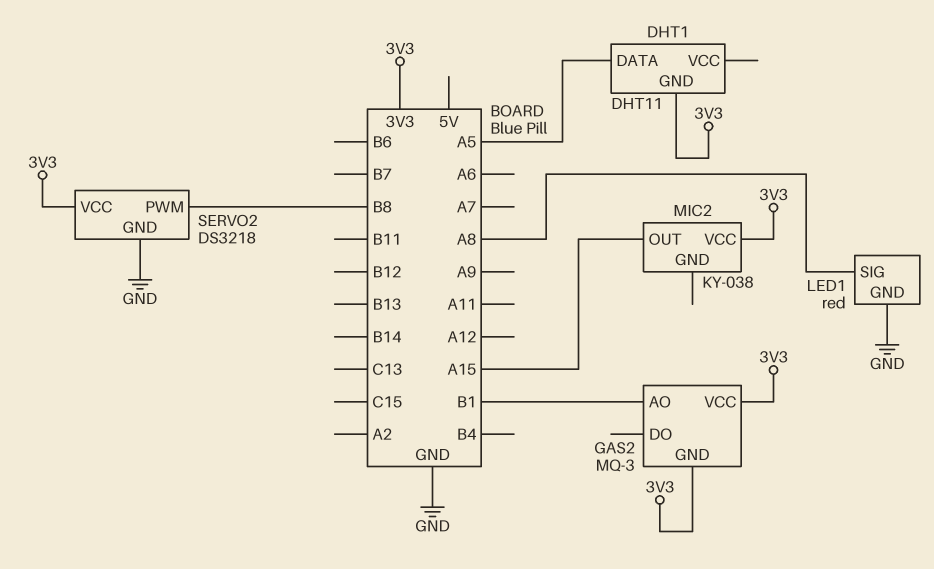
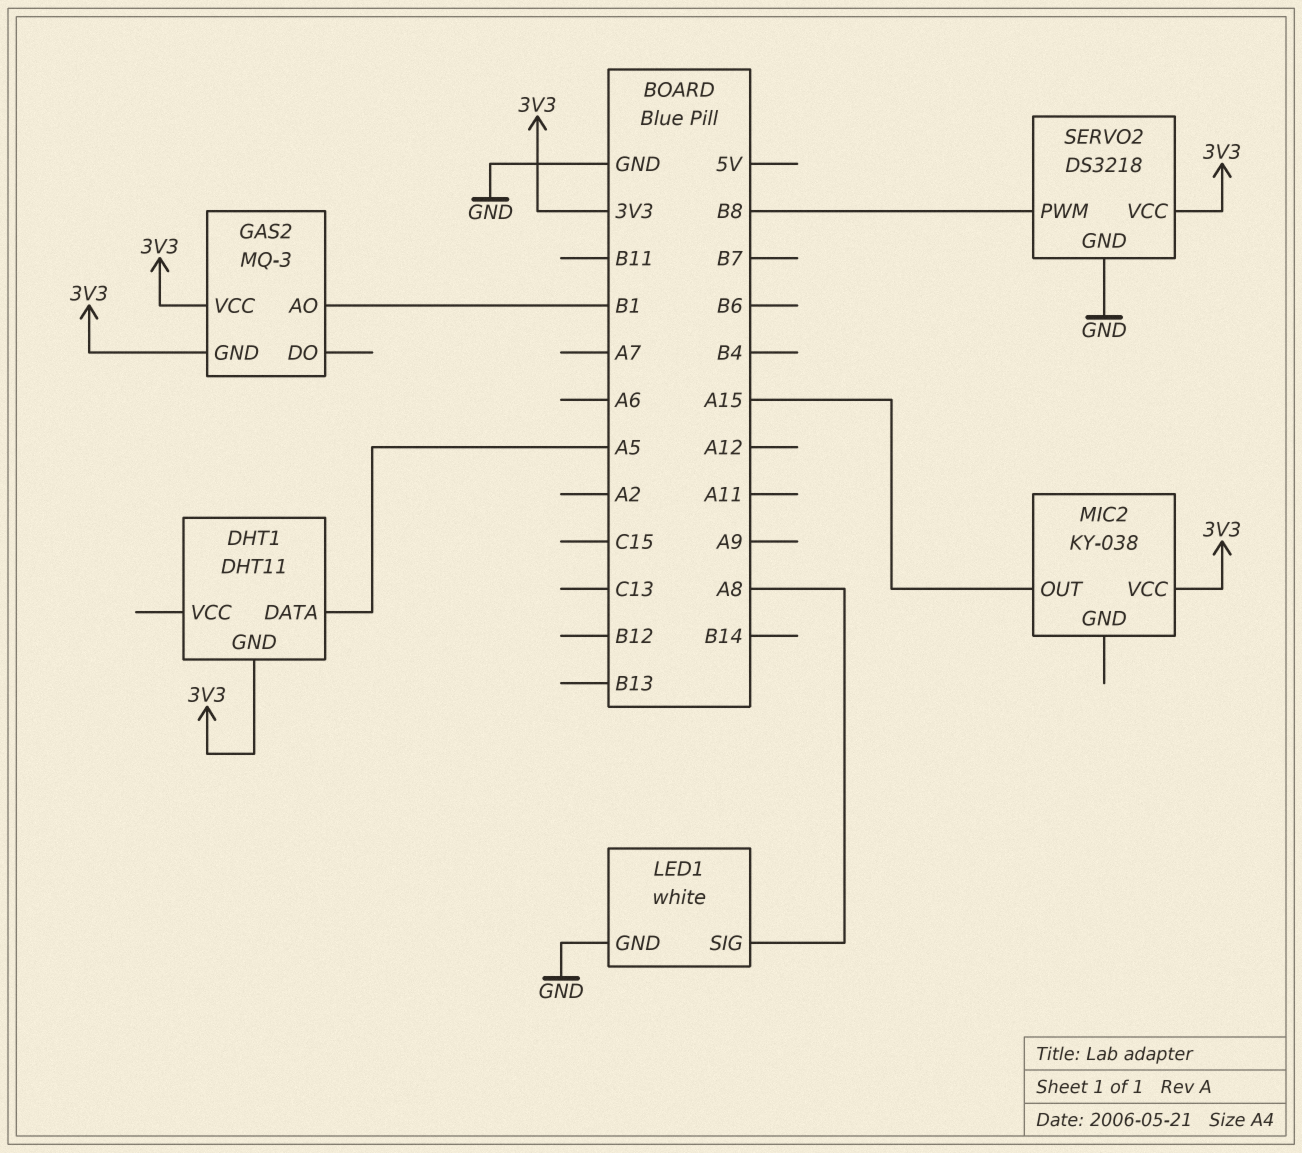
LED1: red -> white

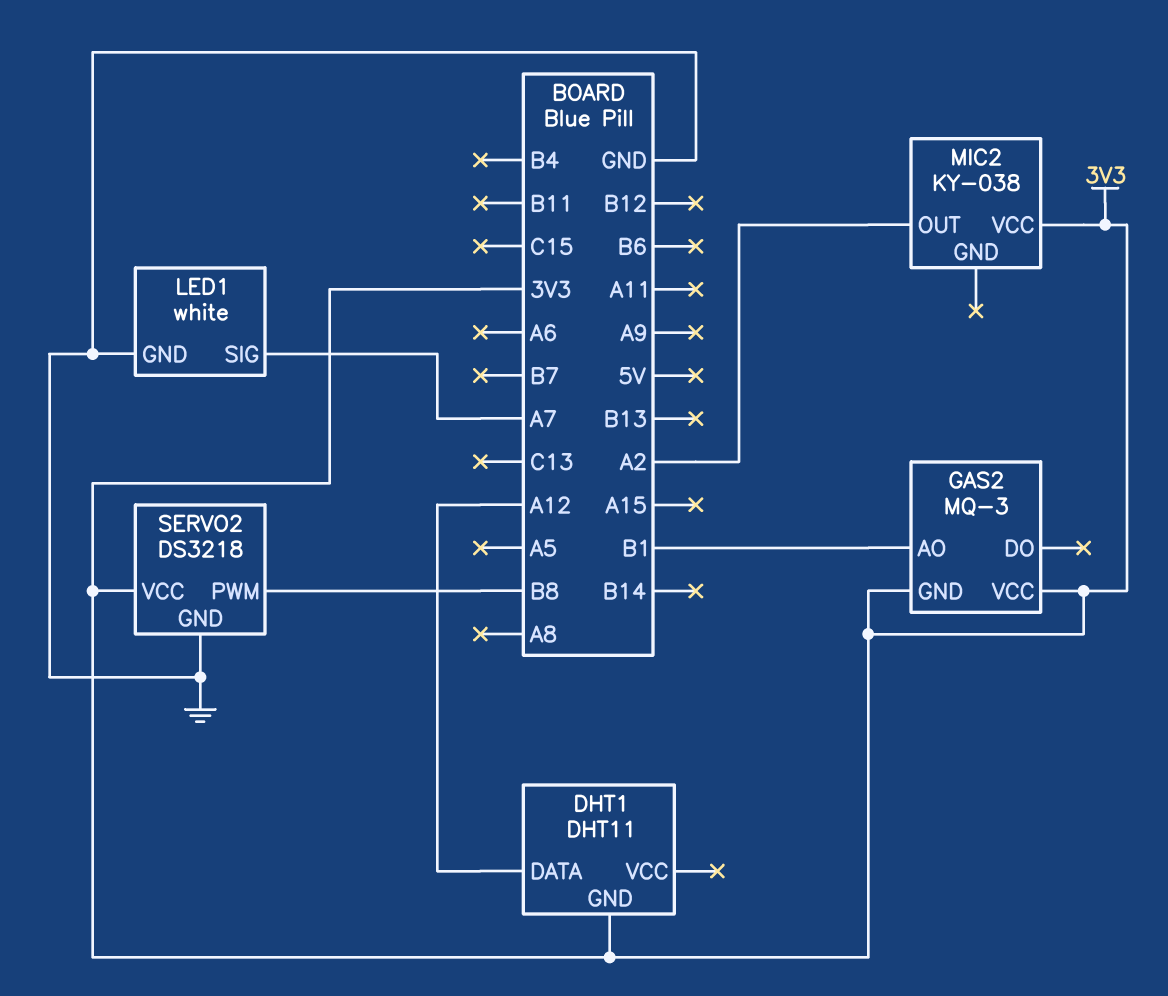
DHT1 pin DATA: A5 -> A12
LED1 pin SIG: A8 -> A7
MIC2 pin OUT: A15 -> A2

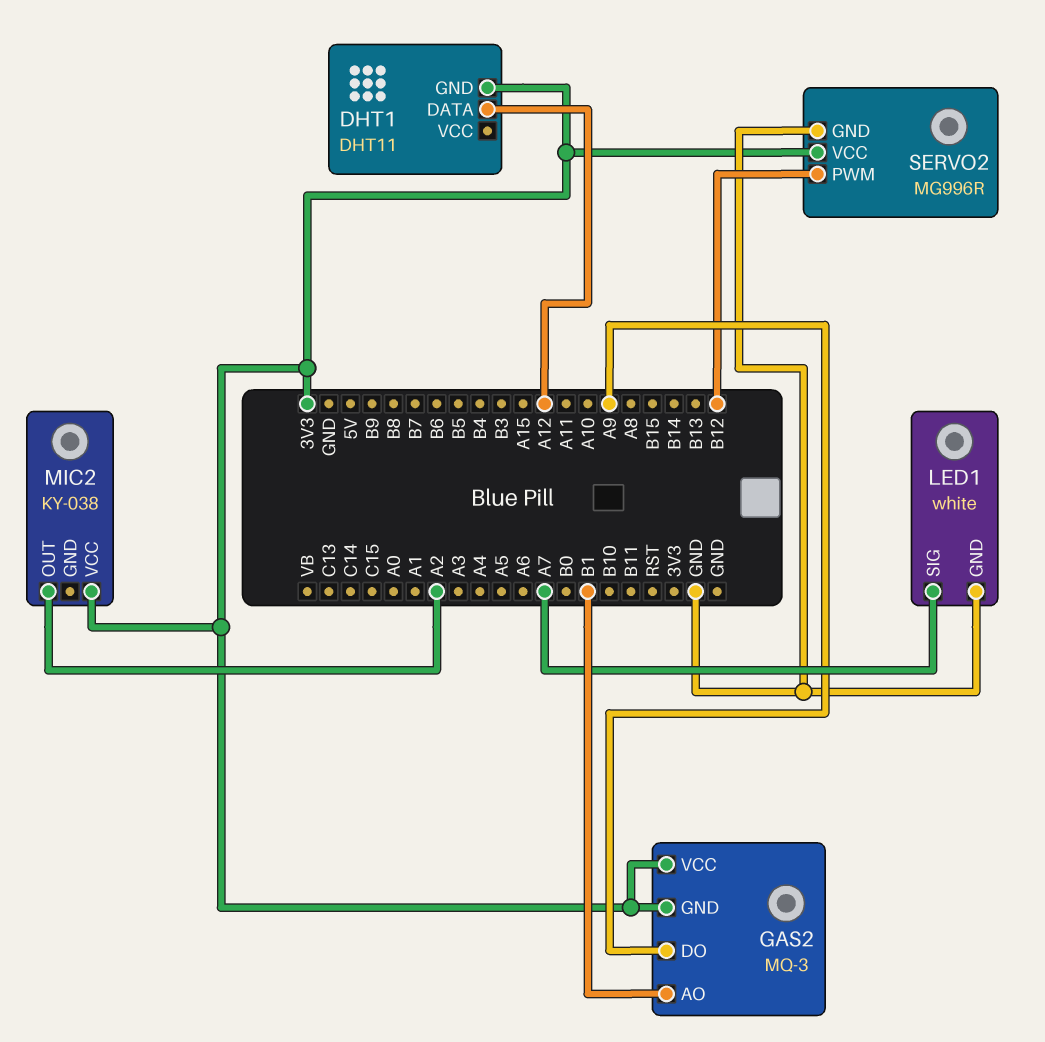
GAS2 pin DO: none -> A9
SERVO2: DS3218 -> MG996R
SERVO2 pin PWM: B8 -> B12

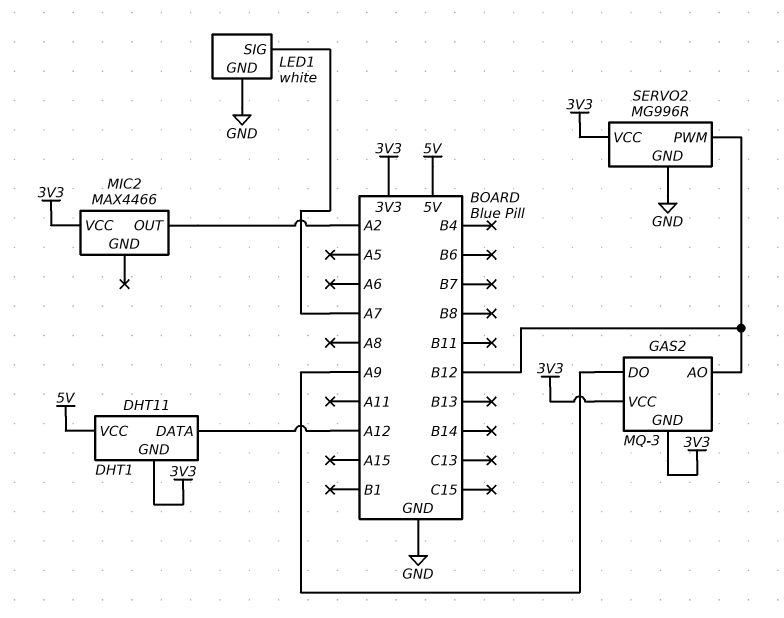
DHT1 pin VCC: none -> 5V
GAS2 pin AO: B1 -> B12
MIC2: KY-038 -> MAX4466

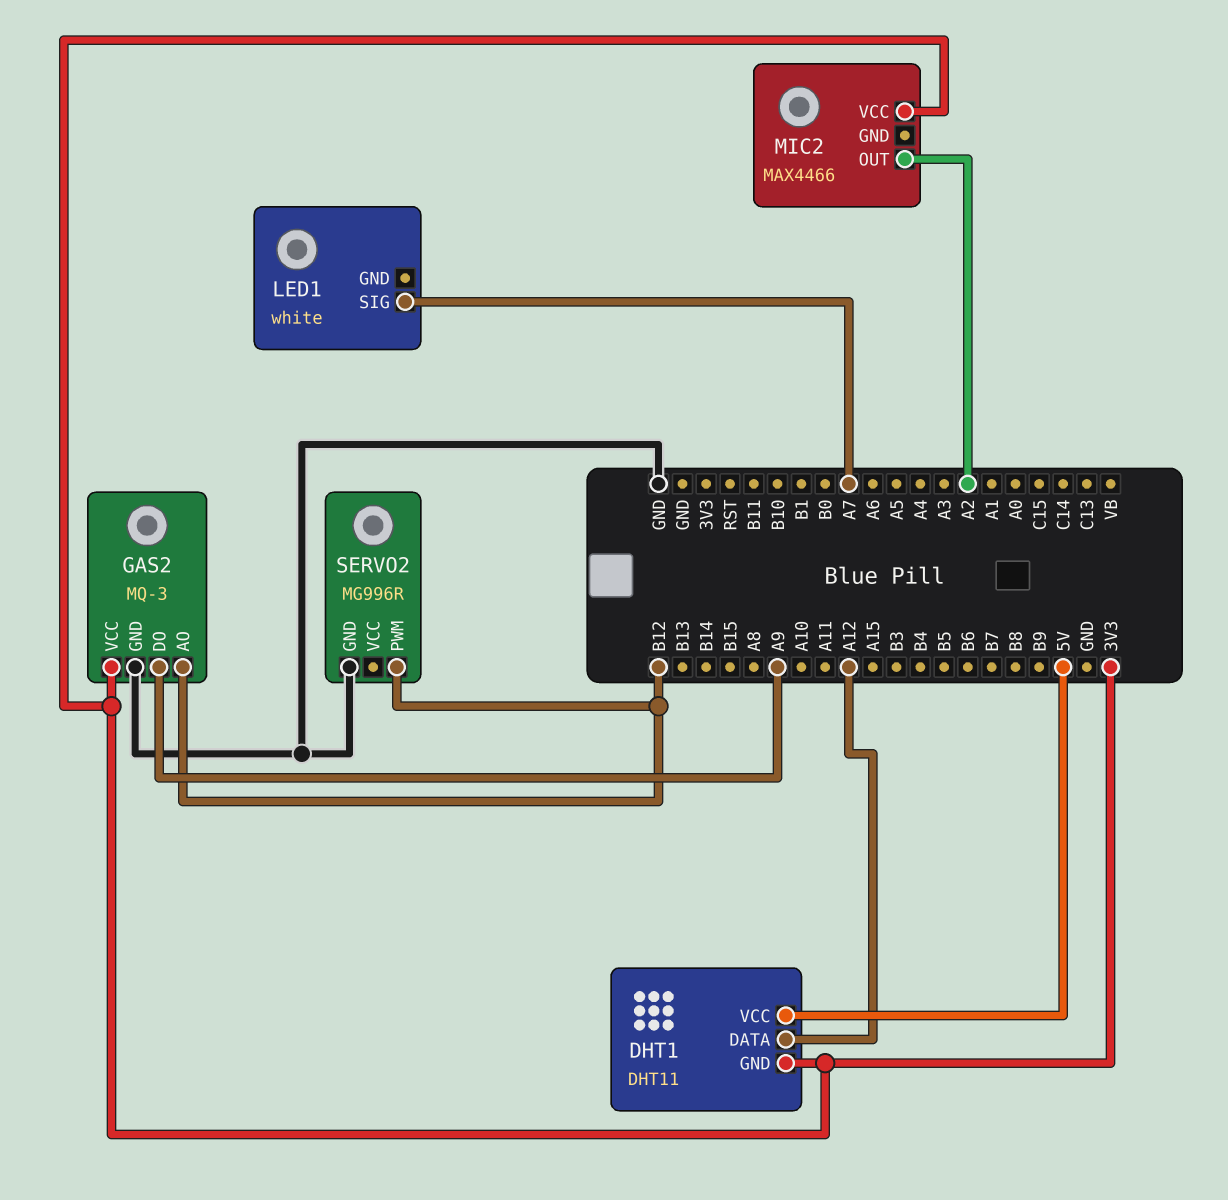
GAS2 pin GND: 3V3 -> GND
LED1 pin GND: GND -> none
SERVO2 pin VCC: 3V3 -> none

